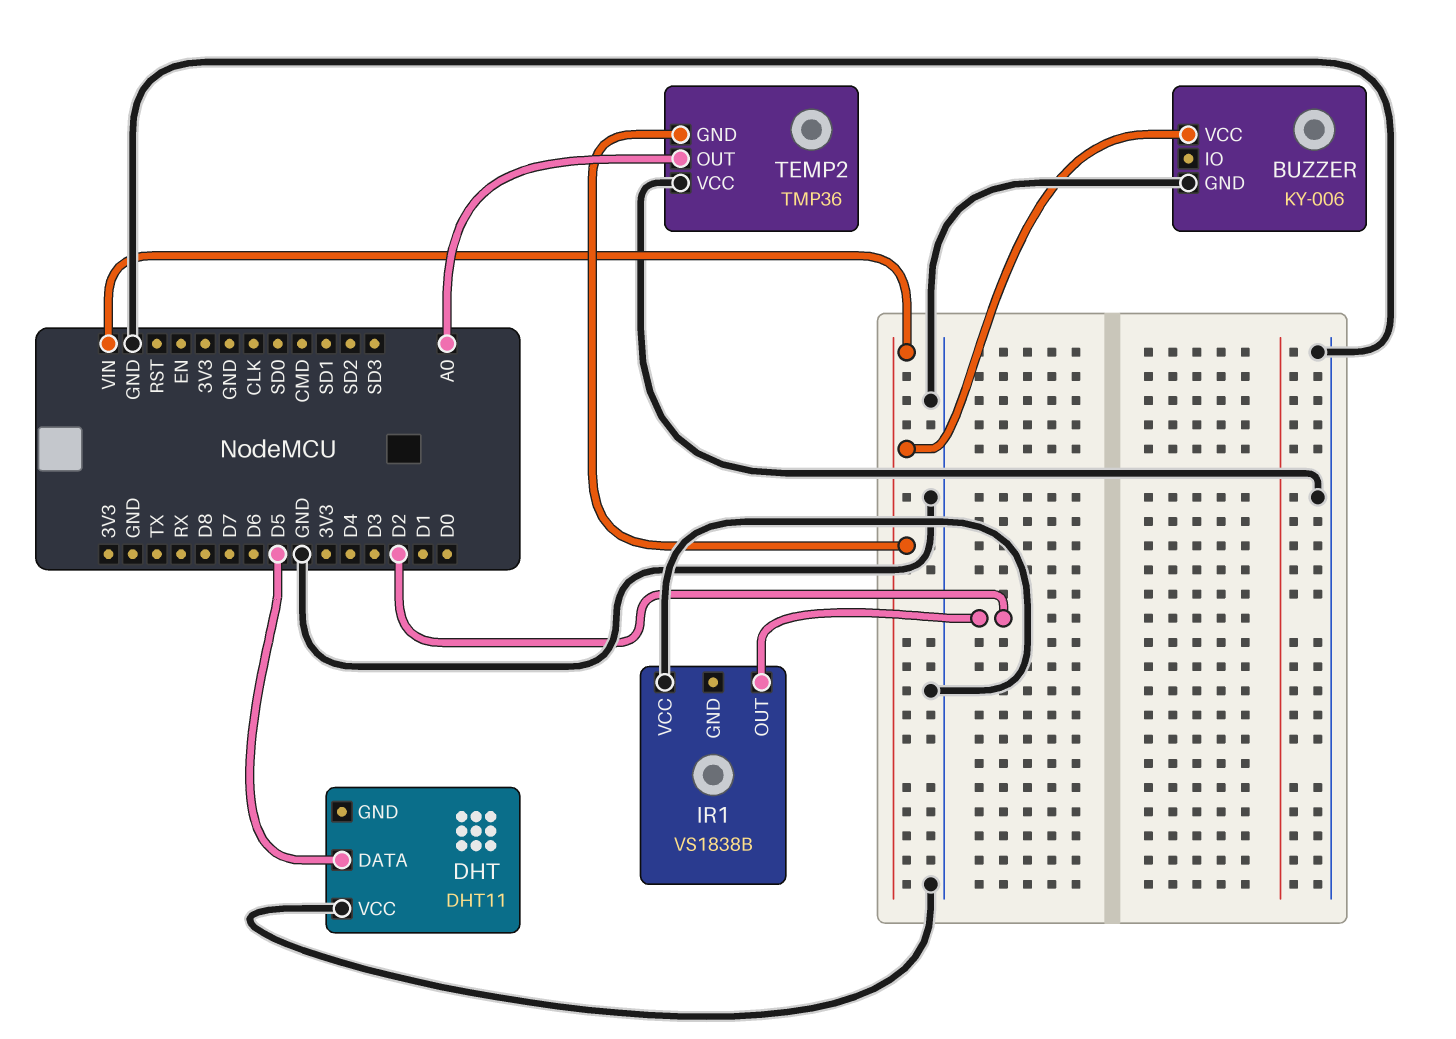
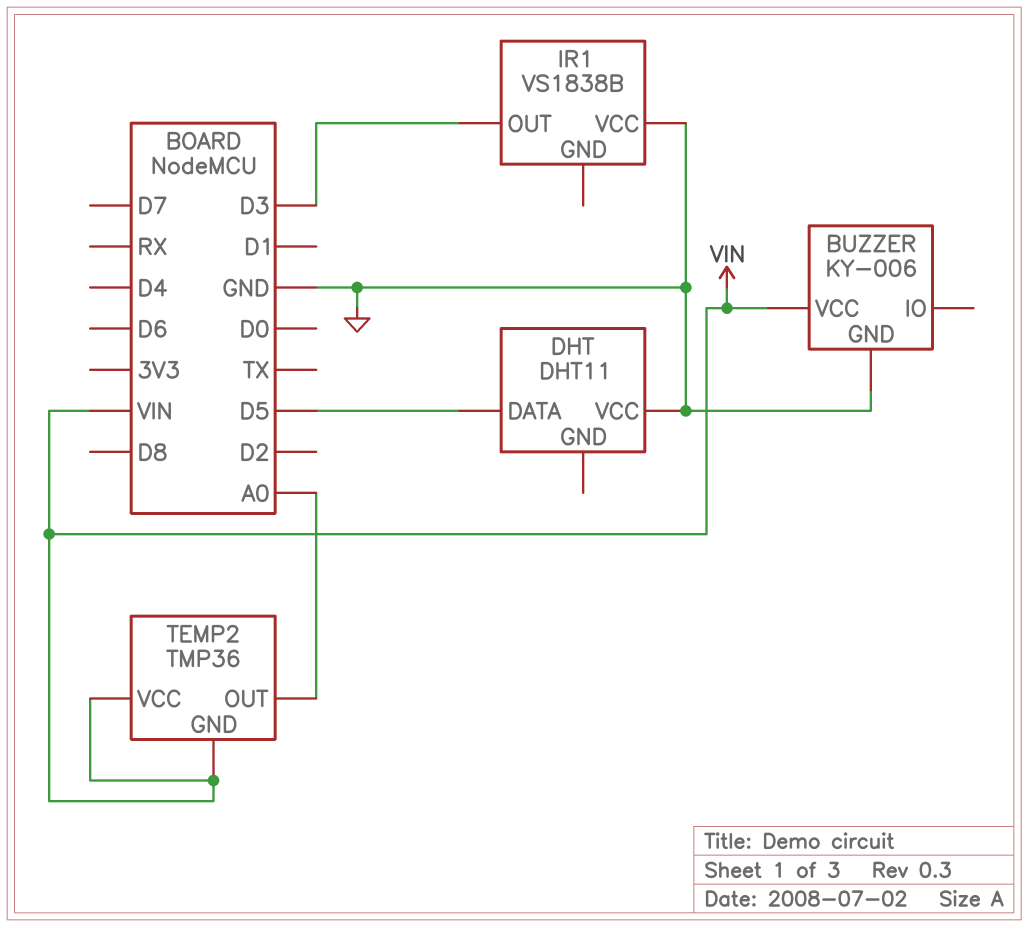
IR1 pin OUT: D2 -> D3
TEMP2 pin VCC: GND -> VIN

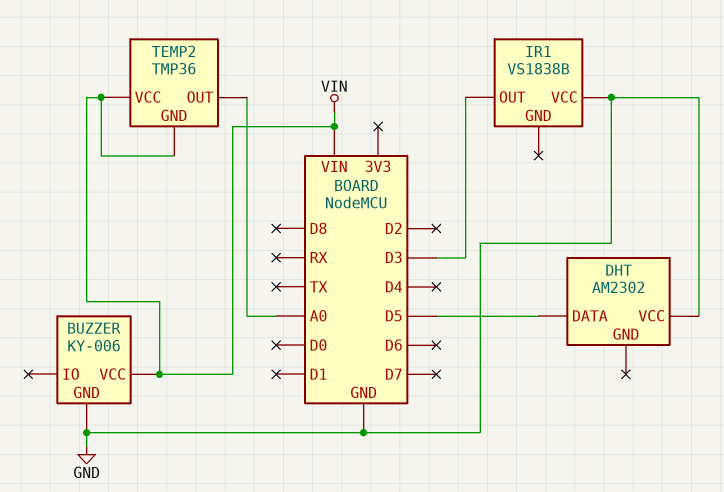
DHT: DHT11 -> AM2302

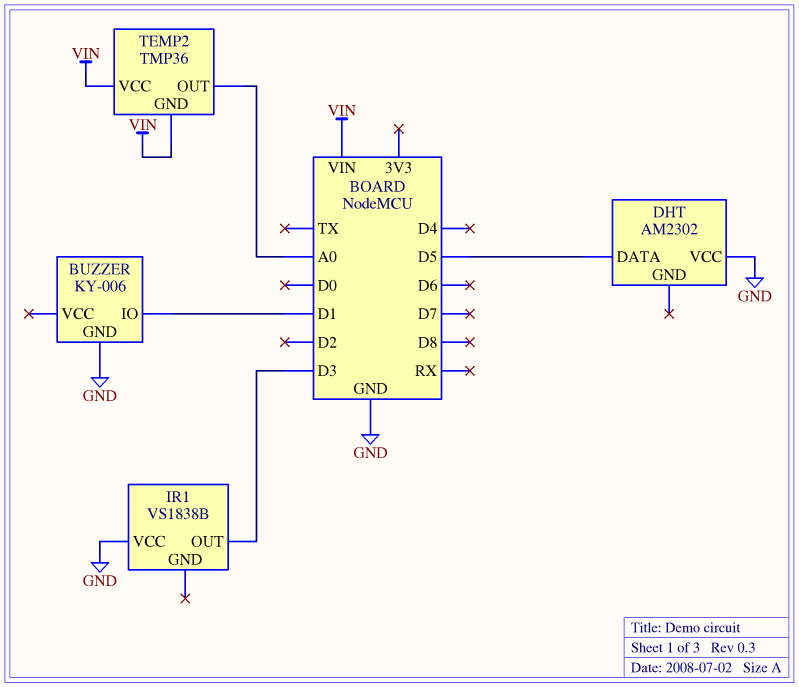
BUZZER pin IO: none -> D1
BUZZER pin VCC: VIN -> none

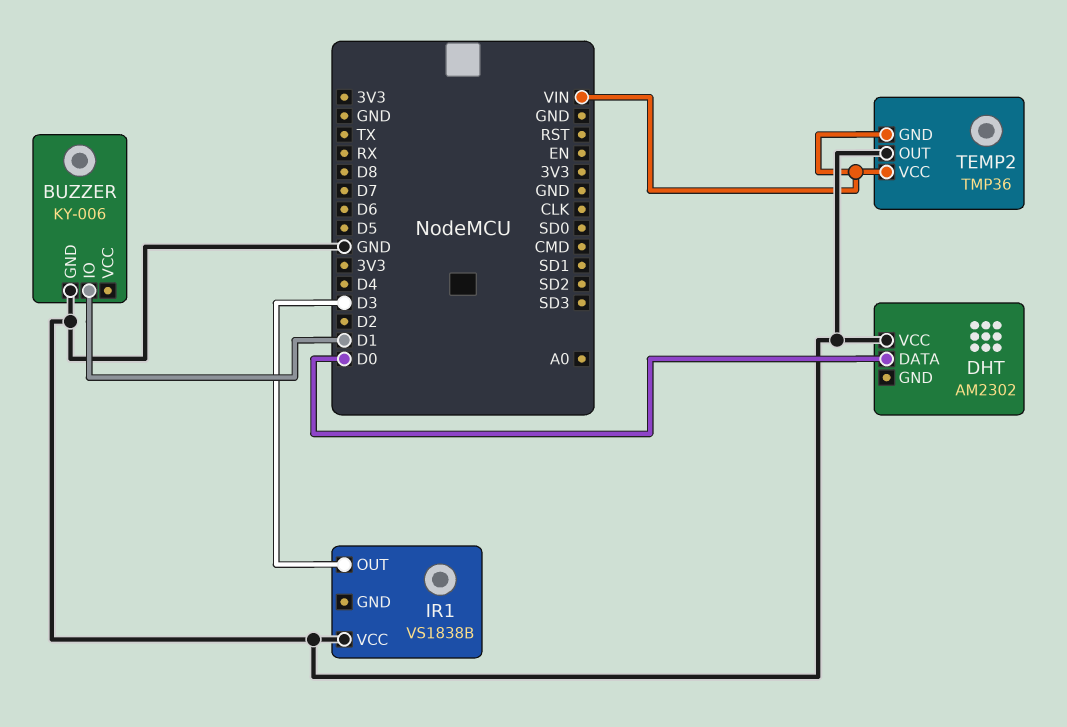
DHT pin DATA: D5 -> D0
TEMP2 pin OUT: A0 -> GND

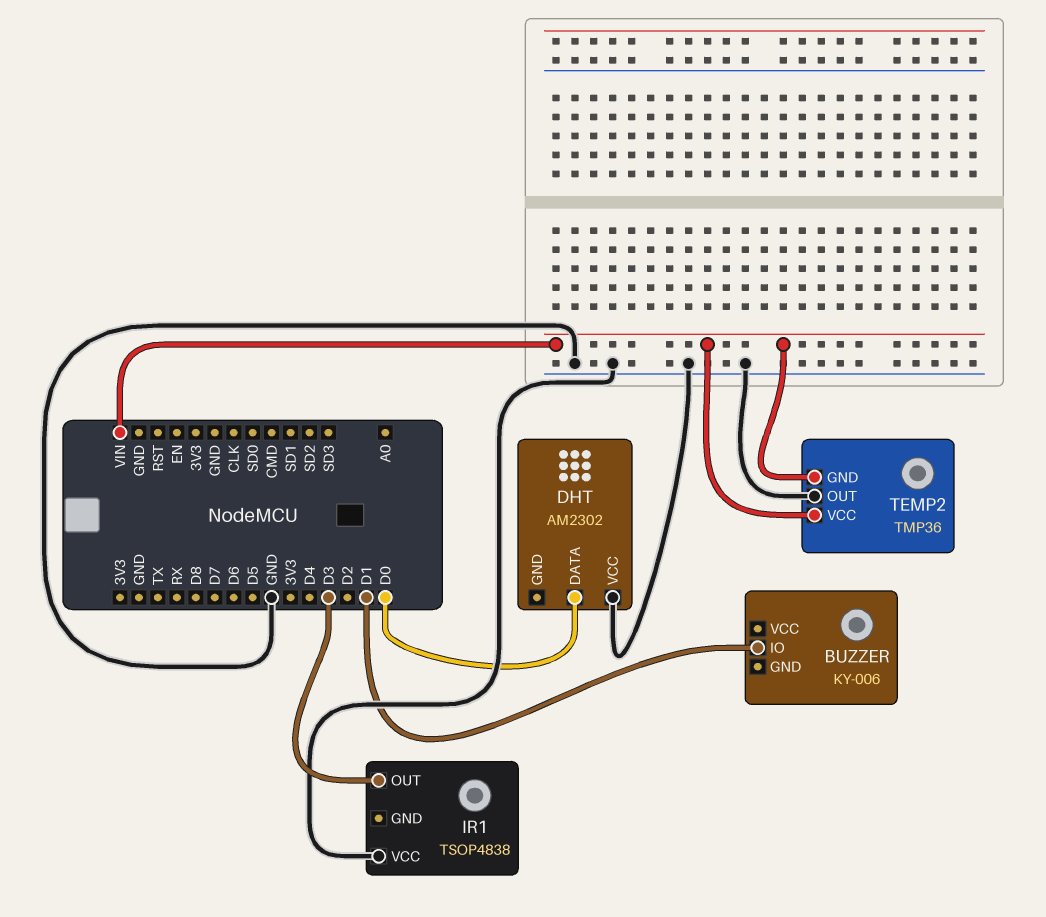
BUZZER pin GND: GND -> none
IR1: VS1838B -> TSOP4838

